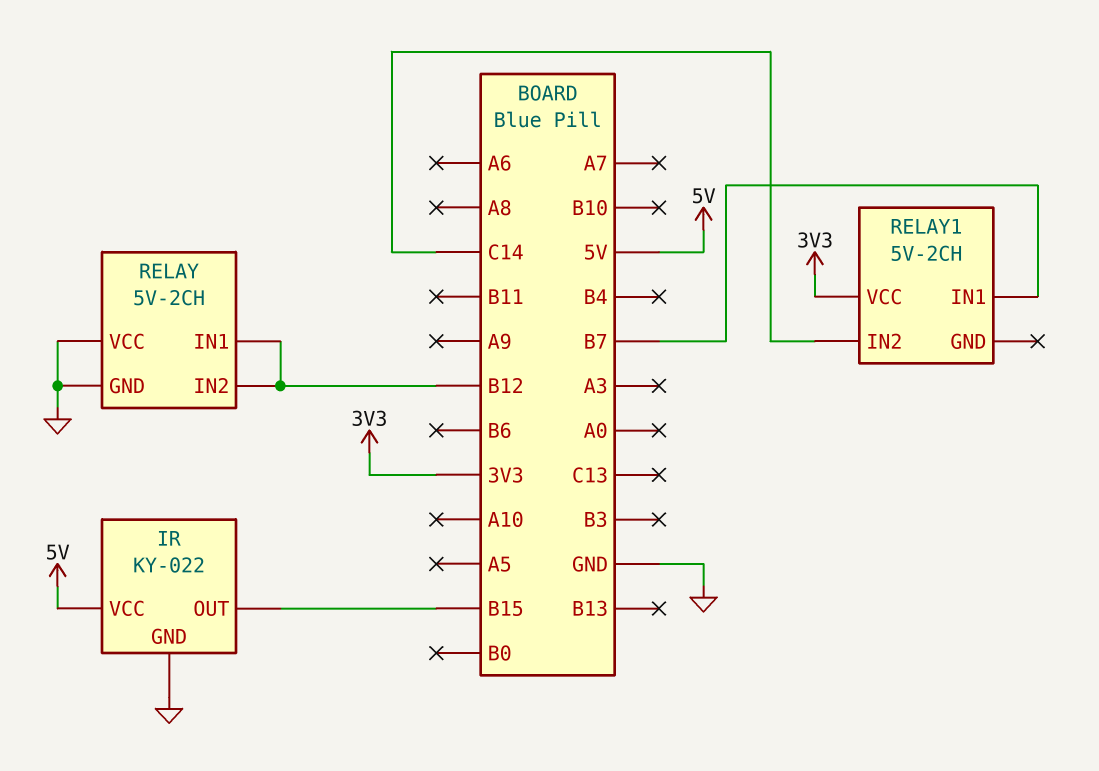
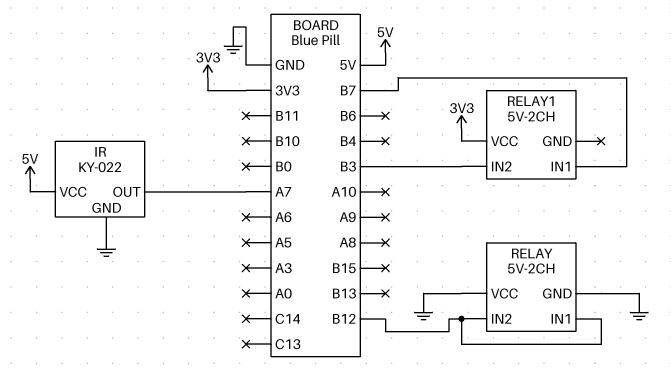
IR pin OUT: B15 -> A7
RELAY1 pin IN2: C14 -> B3

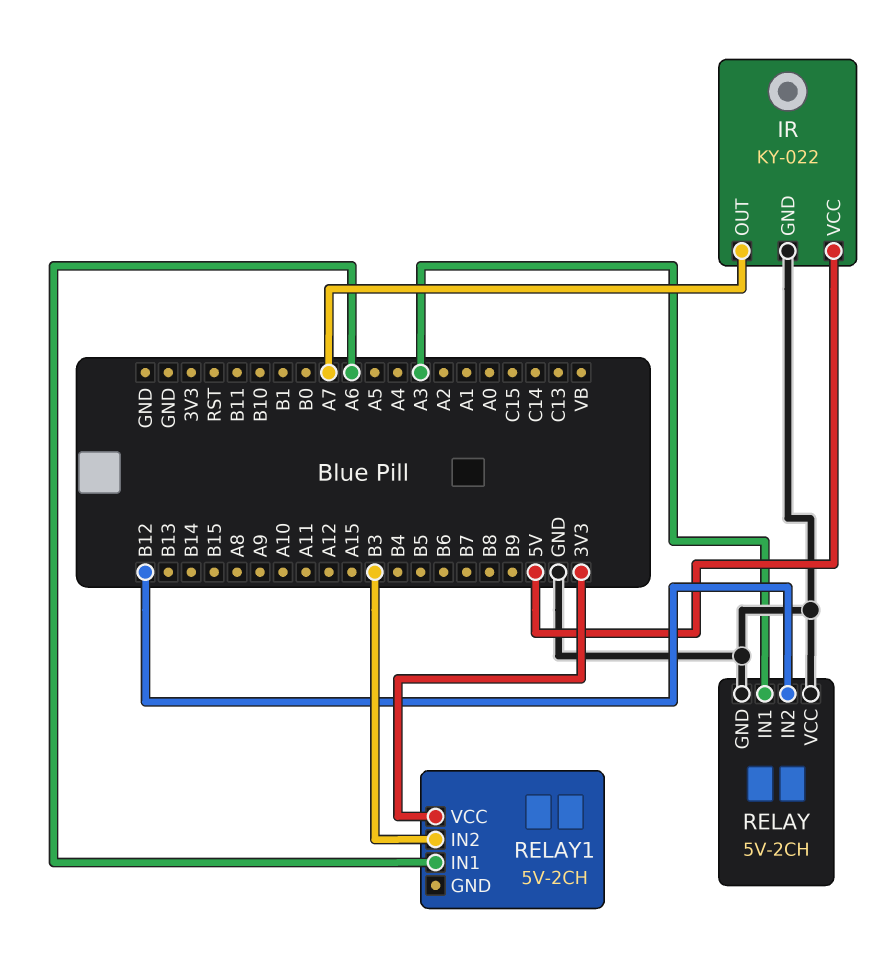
RELAY pin IN1: B12 -> A3
RELAY1 pin IN1: B7 -> A6

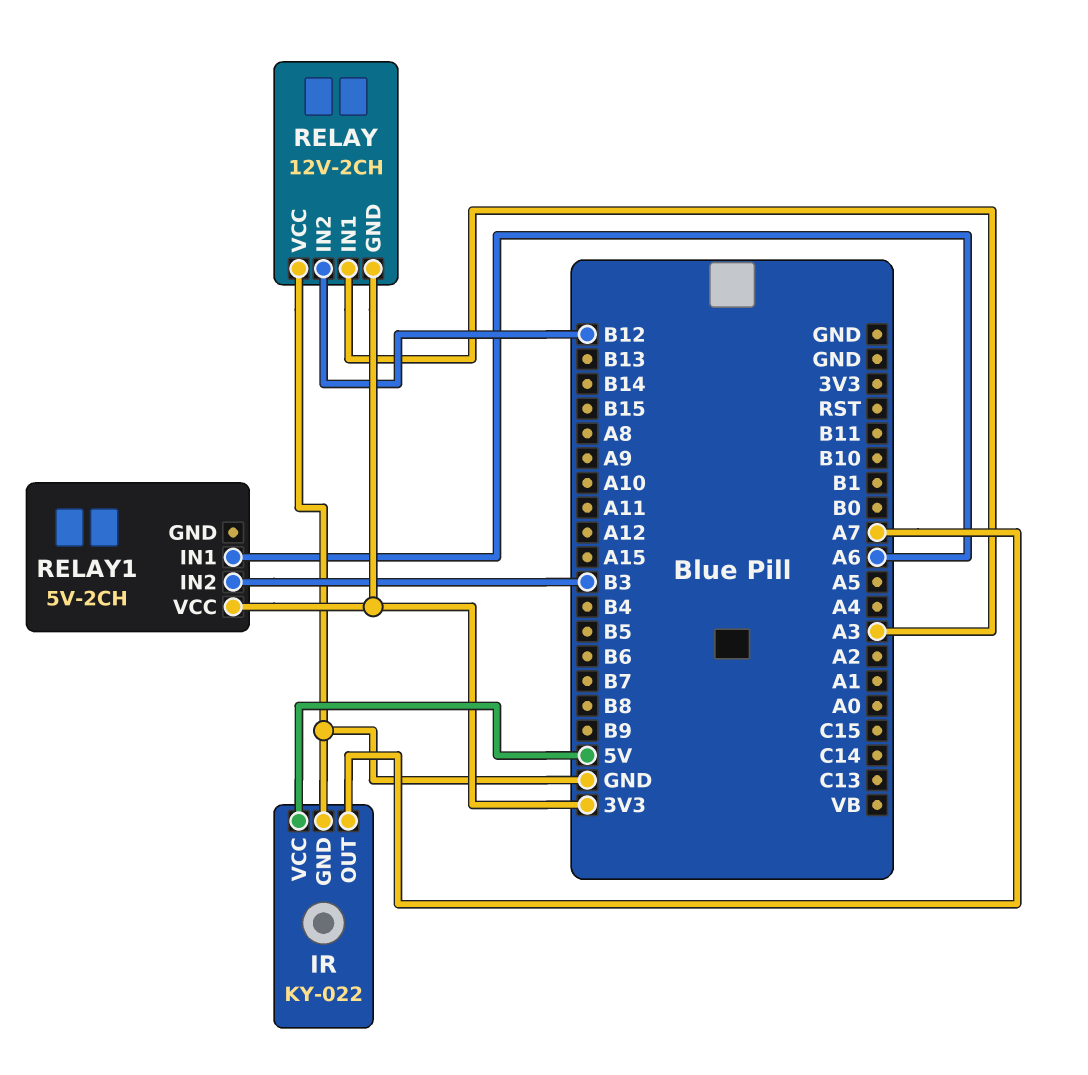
RELAY: 5V-2CH -> 12V-2CH
RELAY pin GND: GND -> 3V3

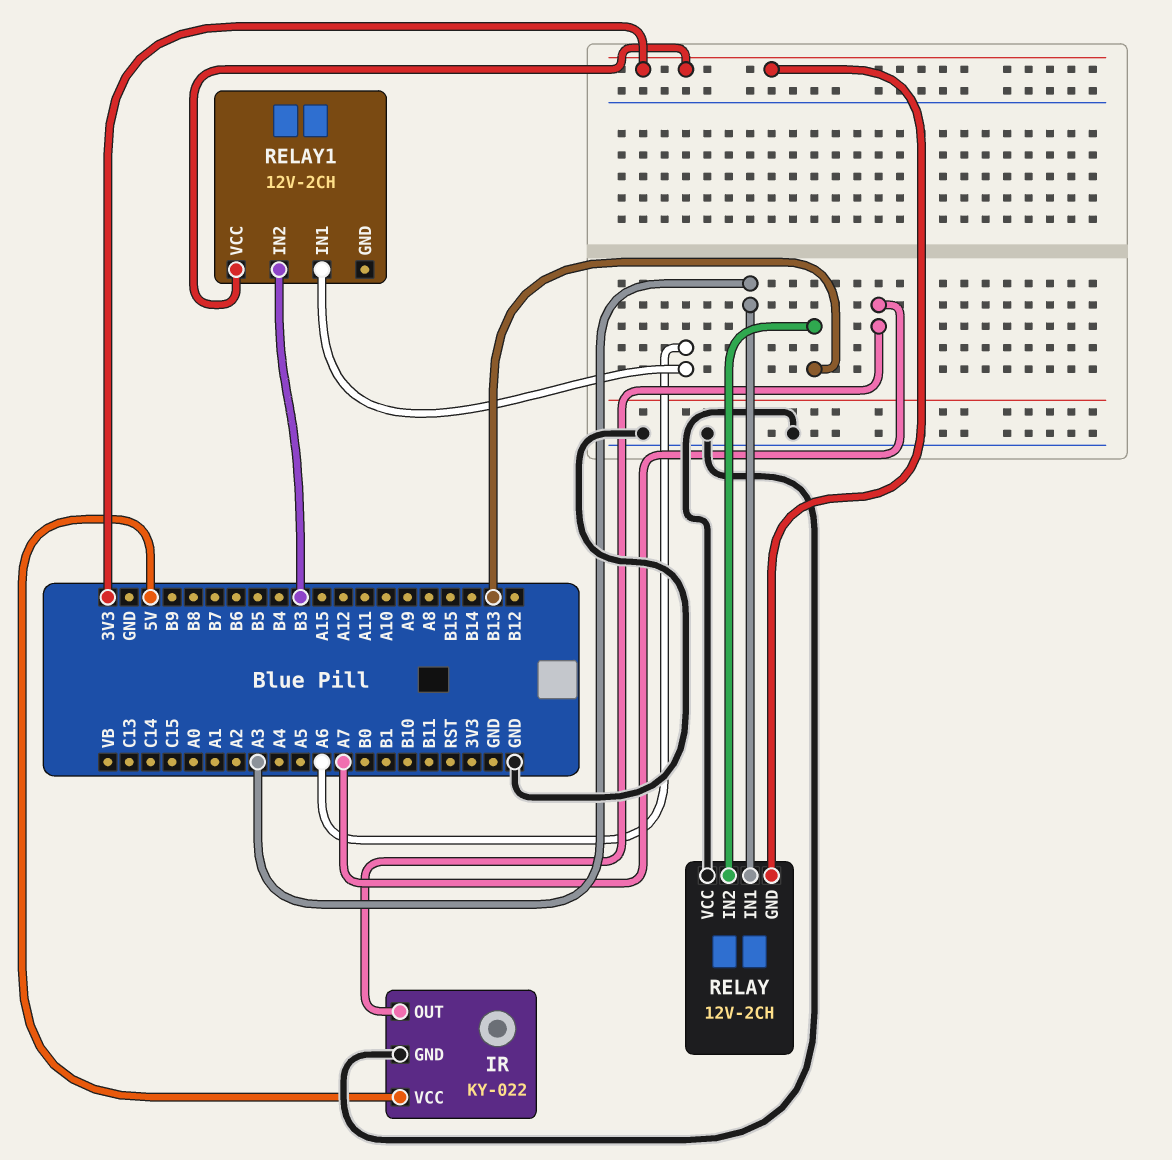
RELAY pin IN2: B12 -> B13
RELAY1: 5V-2CH -> 12V-2CH

